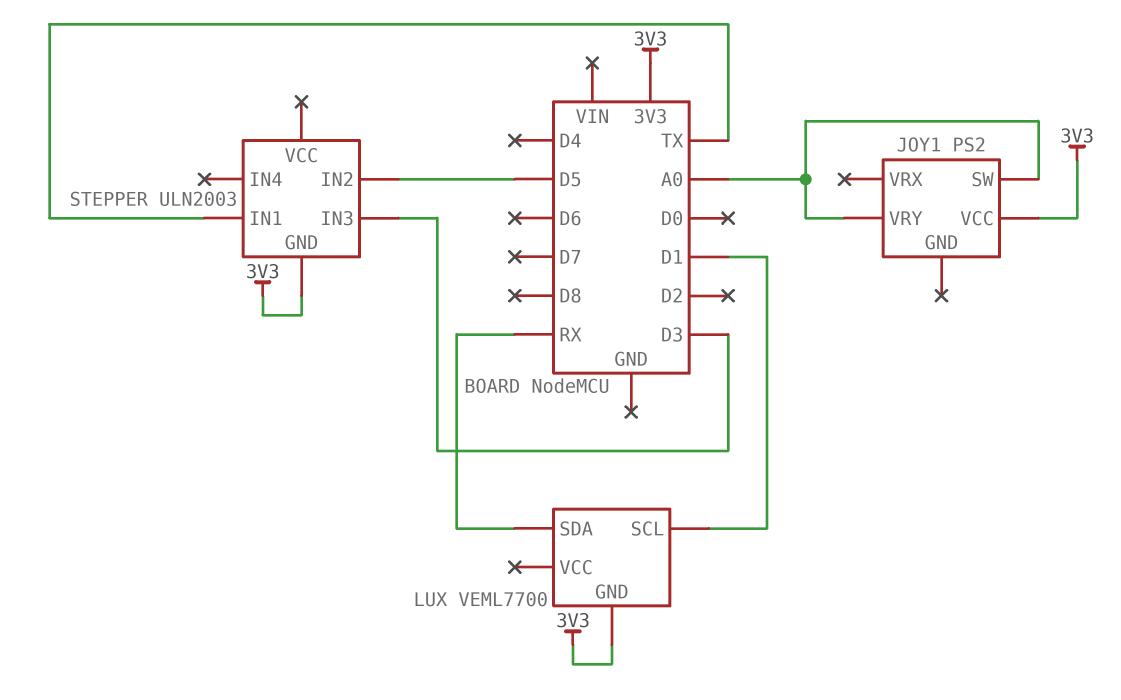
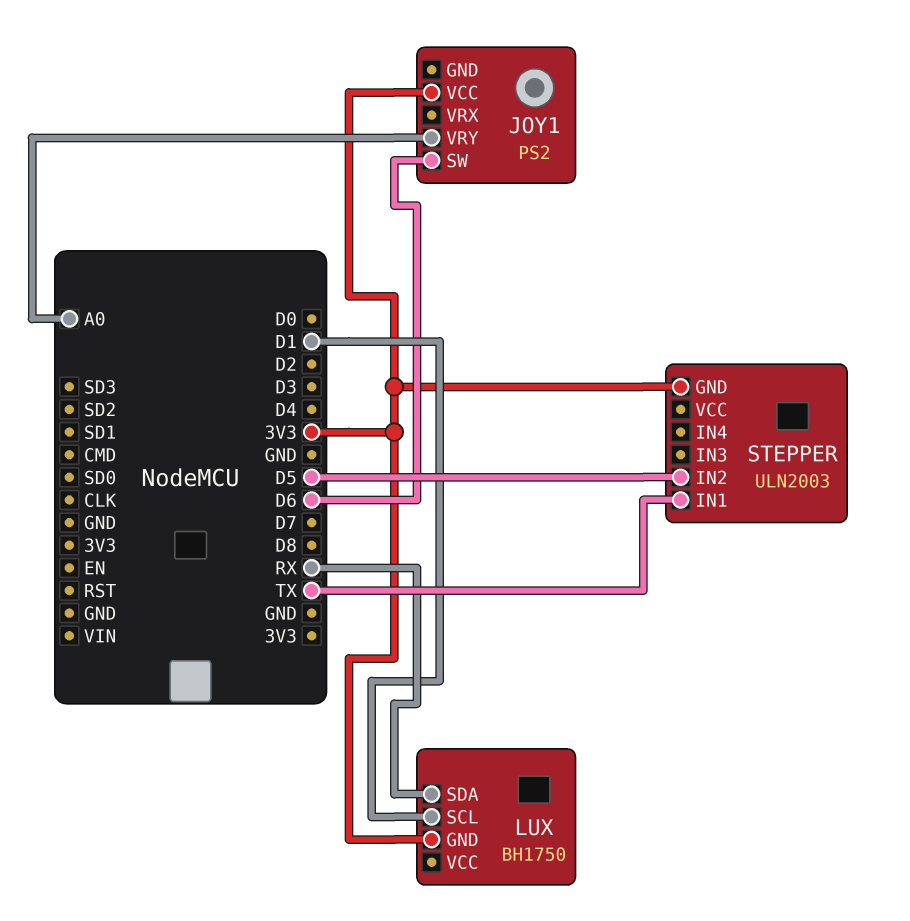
JOY1 pin SW: A0 -> D6
LUX: VEML7700 -> BH1750
STEPPER pin IN3: D3 -> none

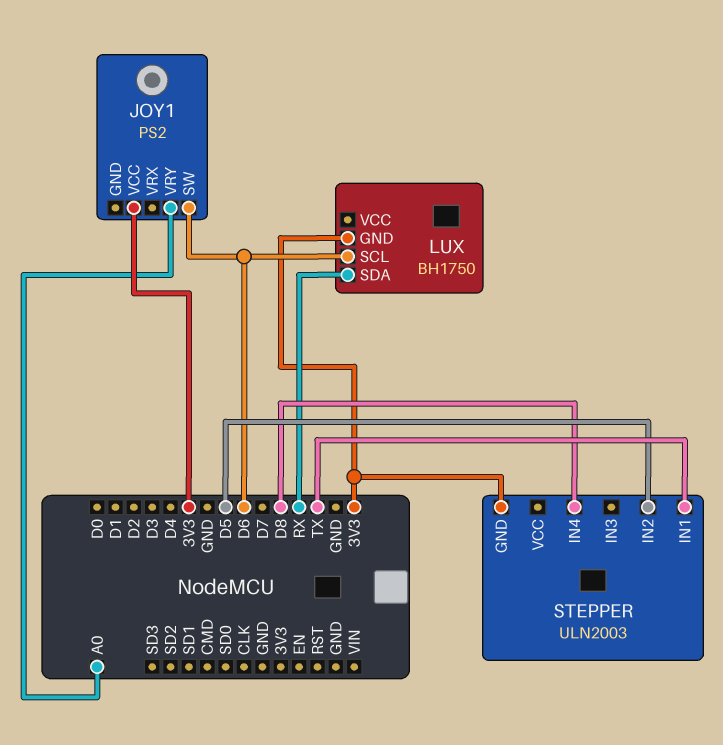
LUX pin SCL: D1 -> D6
STEPPER pin IN4: none -> D8

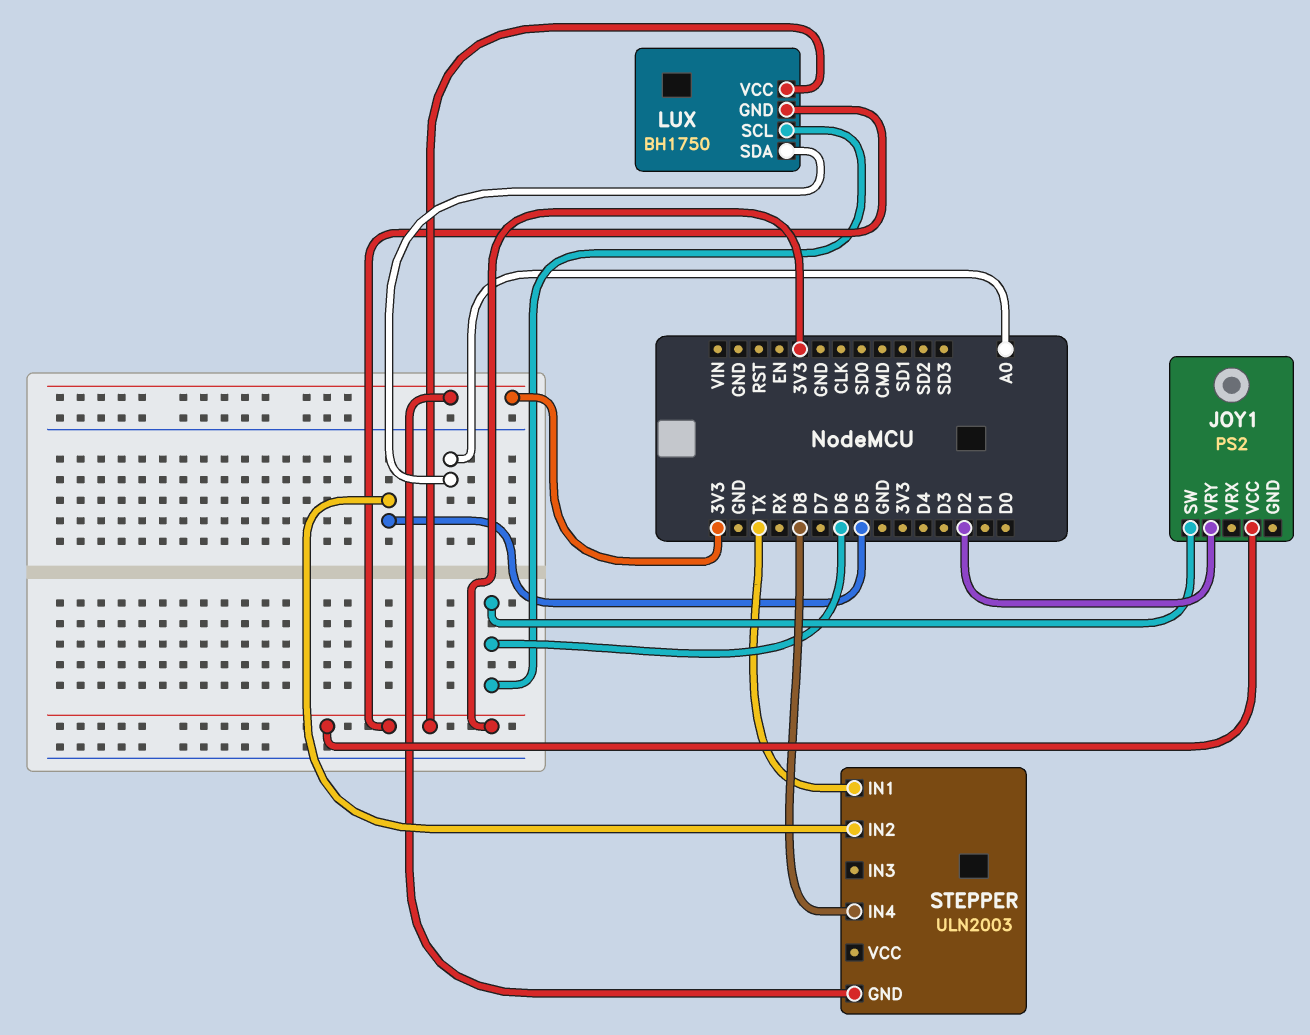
JOY1 pin VRY: A0 -> D2
LUX pin SDA: RX -> A0
LUX pin VCC: none -> 3V3

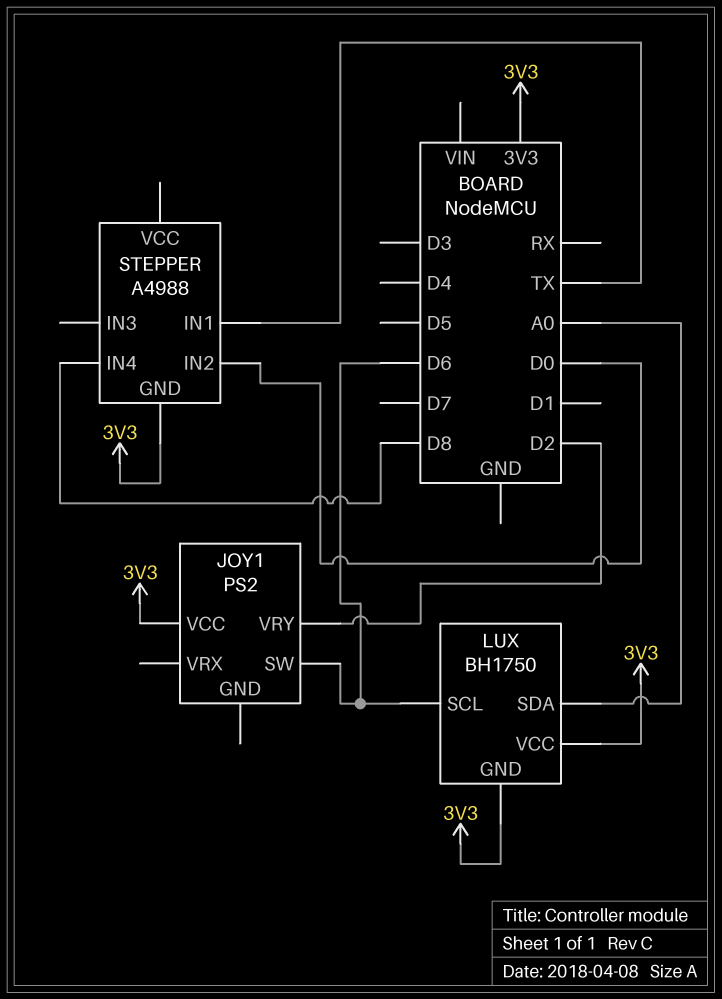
STEPPER: ULN2003 -> A4988
STEPPER pin IN2: D5 -> D0

